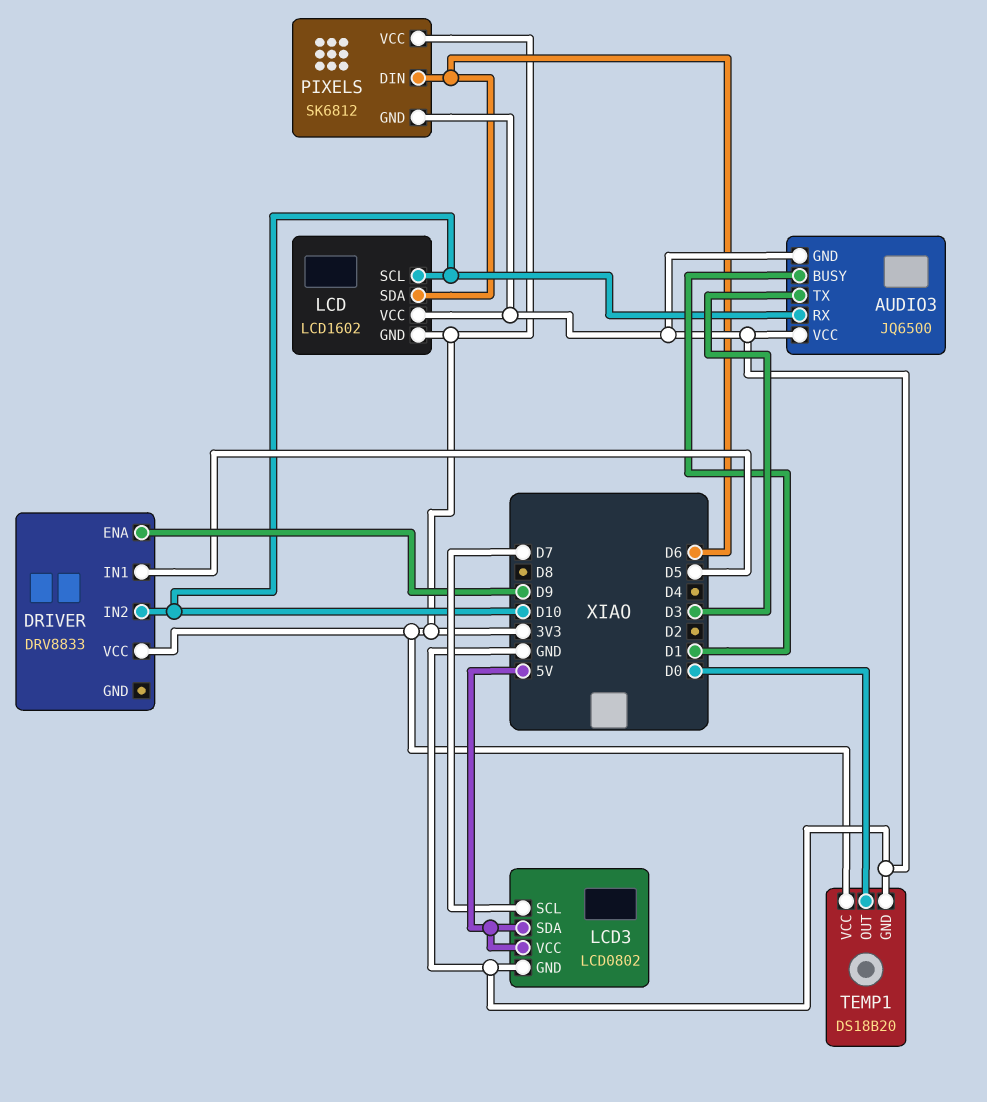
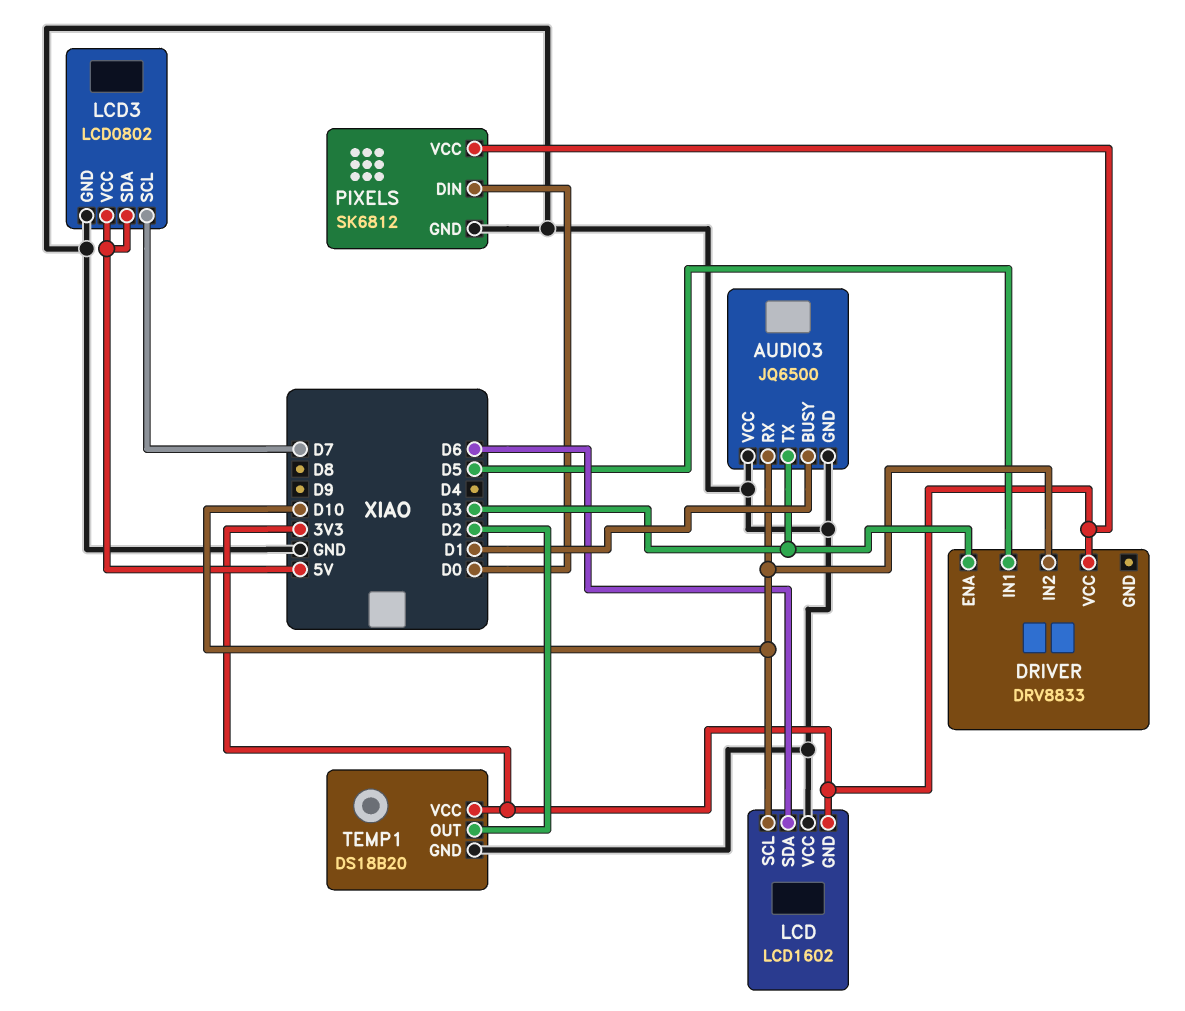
DRIVER pin ENA: D9 -> D3
PIXELS pin DIN: D6 -> D0
TEMP1 pin OUT: D0 -> D2

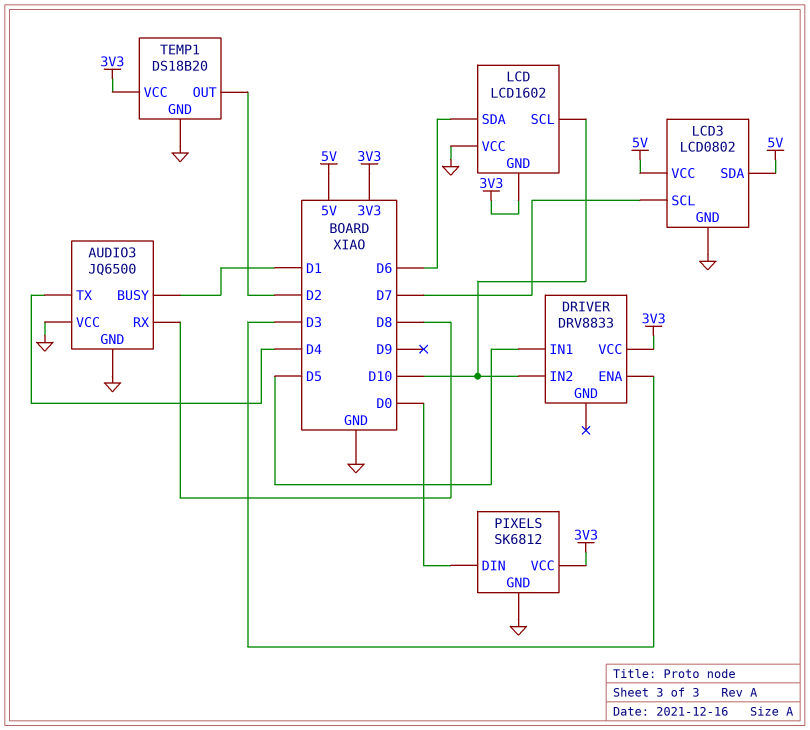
AUDIO3 pin RX: D10 -> D8
AUDIO3 pin TX: D3 -> D4

